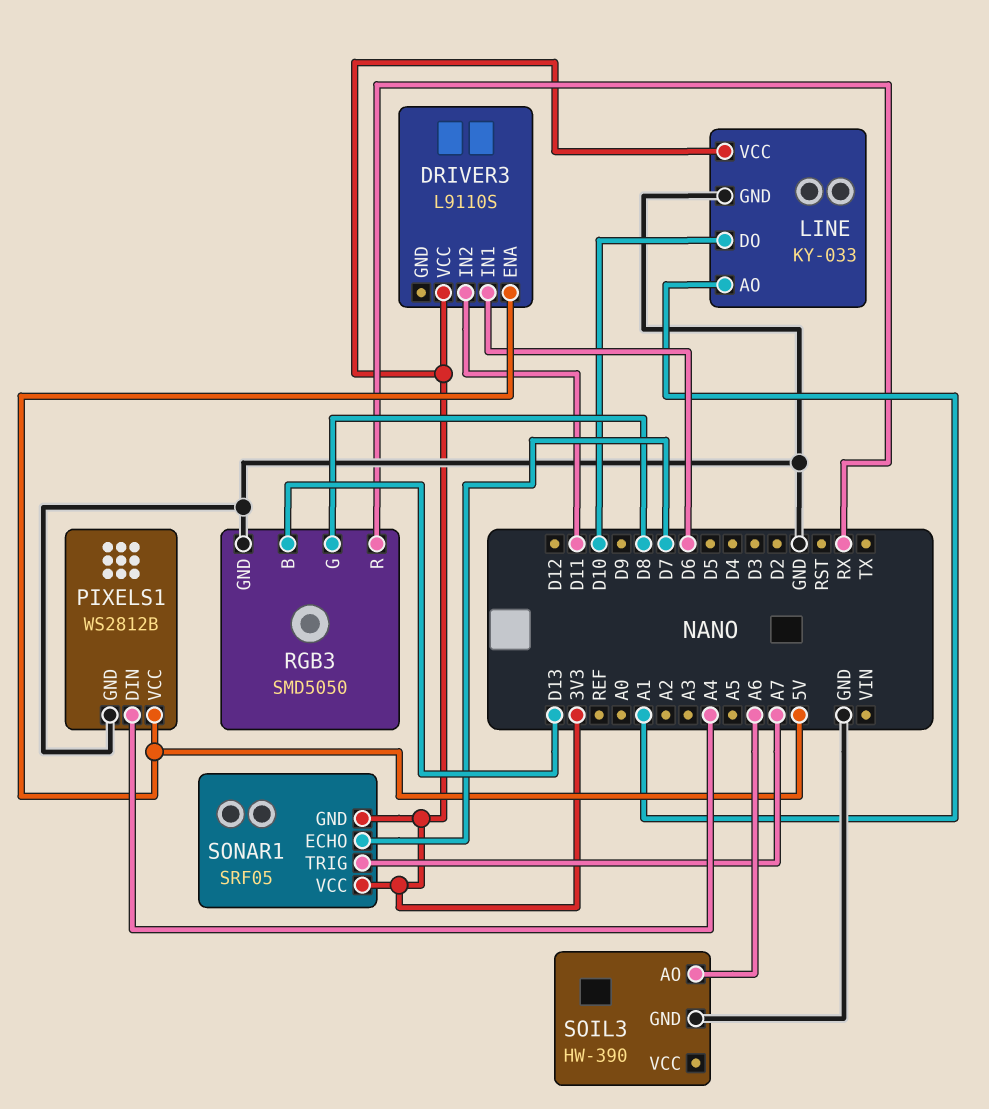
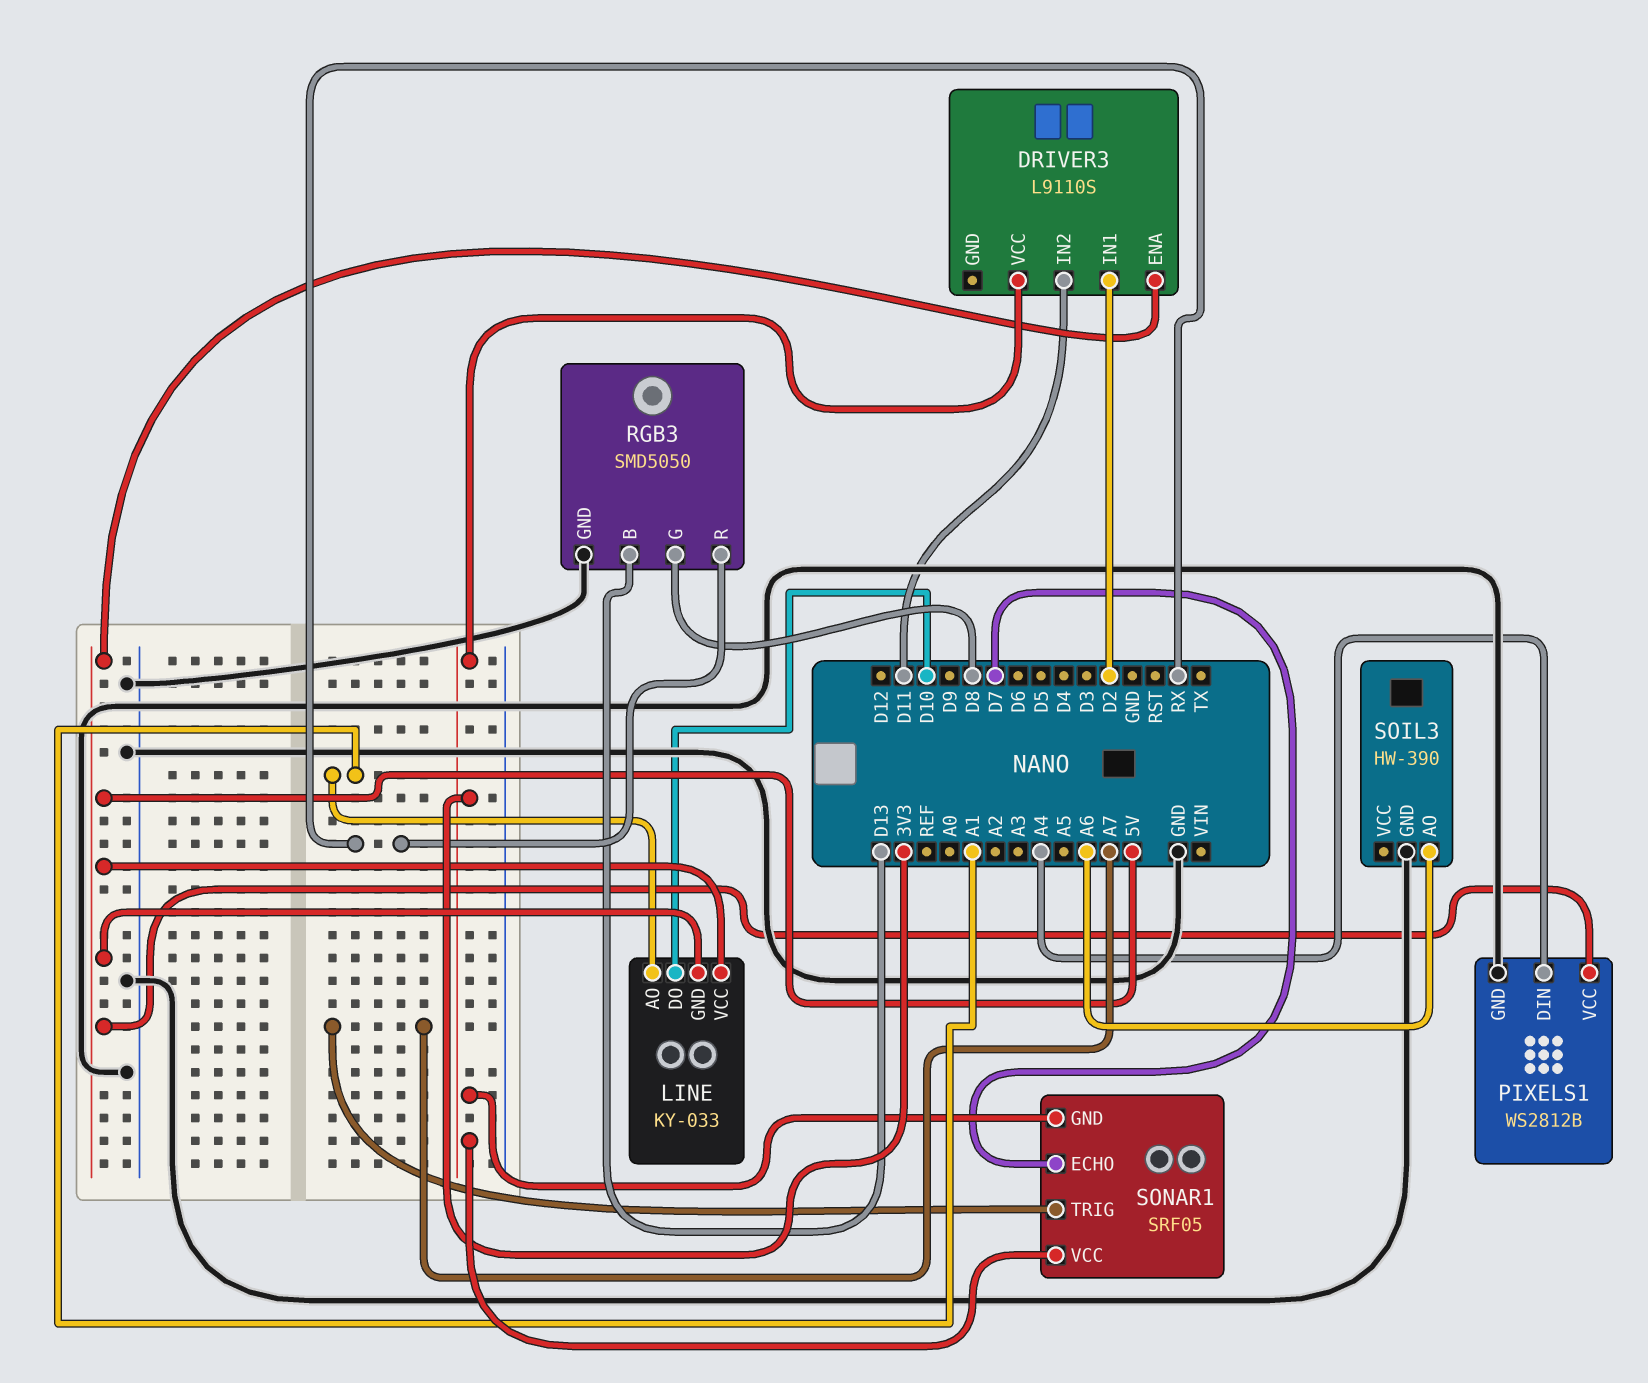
DRIVER3 pin IN1: D6 -> D2
LINE pin GND: GND -> 5V
LINE pin VCC: 3V3 -> 5V

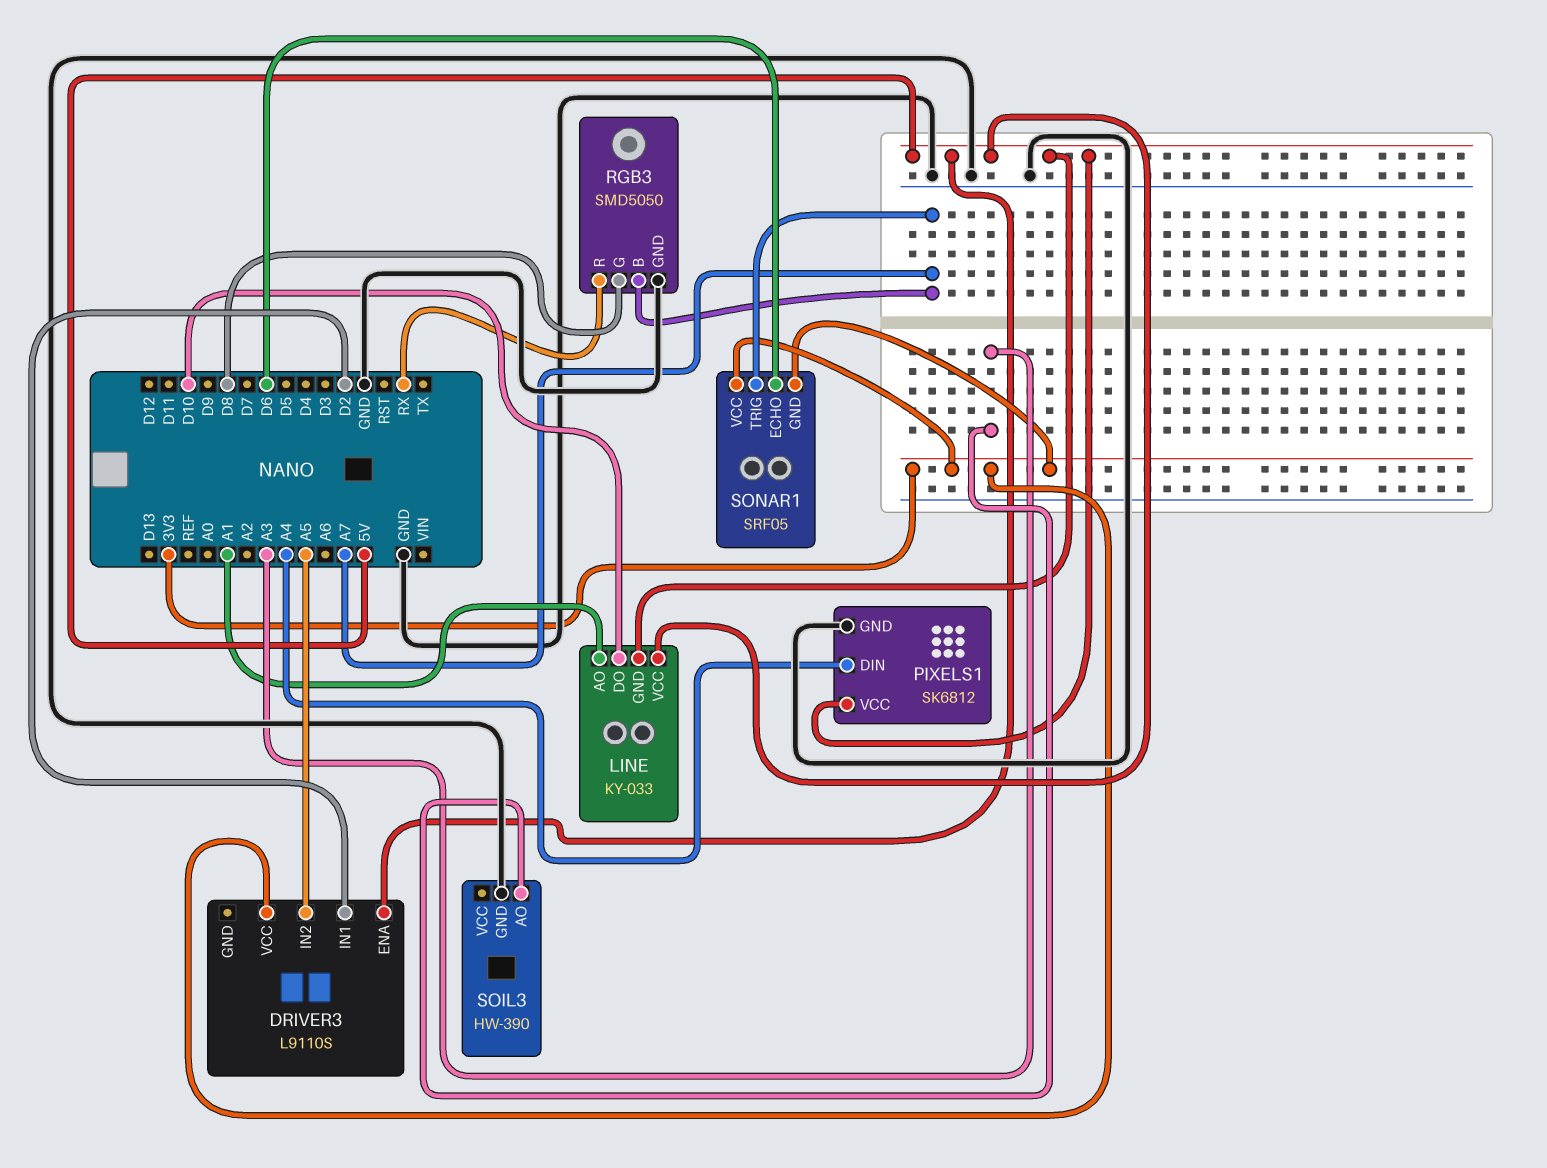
DRIVER3 pin IN2: D11 -> A5
PIXELS1: WS2812B -> SK6812
RGB3 pin B: D13 -> A7
SOIL3 pin AO: A6 -> A3
SONAR1 pin ECHO: D7 -> D6

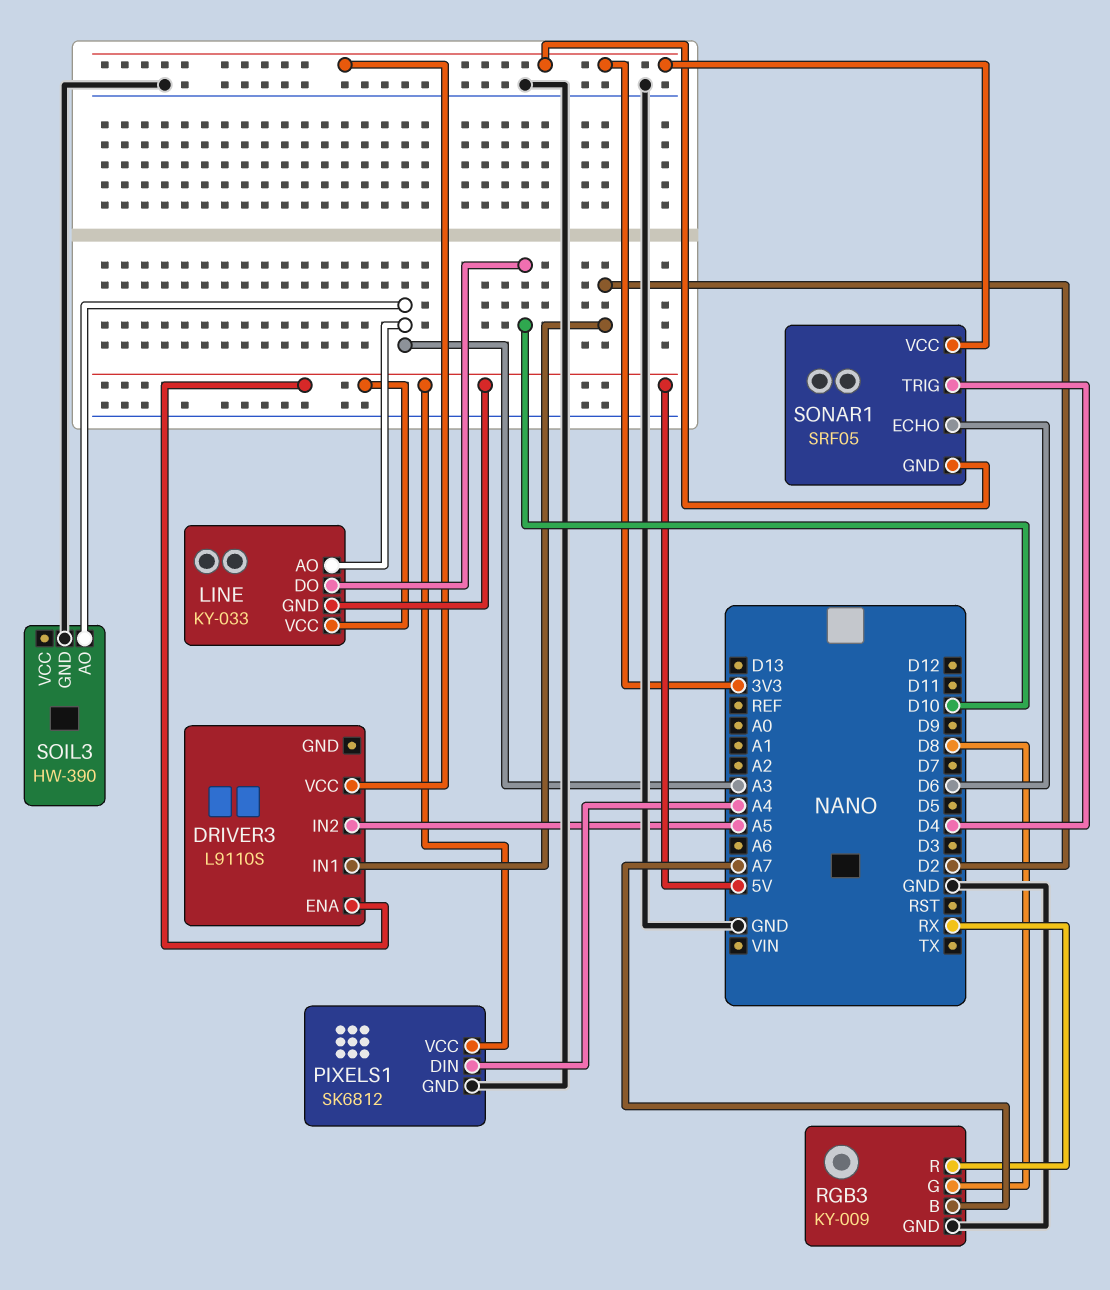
LINE pin AO: A1 -> A3
RGB3: SMD5050 -> KY-009
SONAR1 pin TRIG: A7 -> D4

